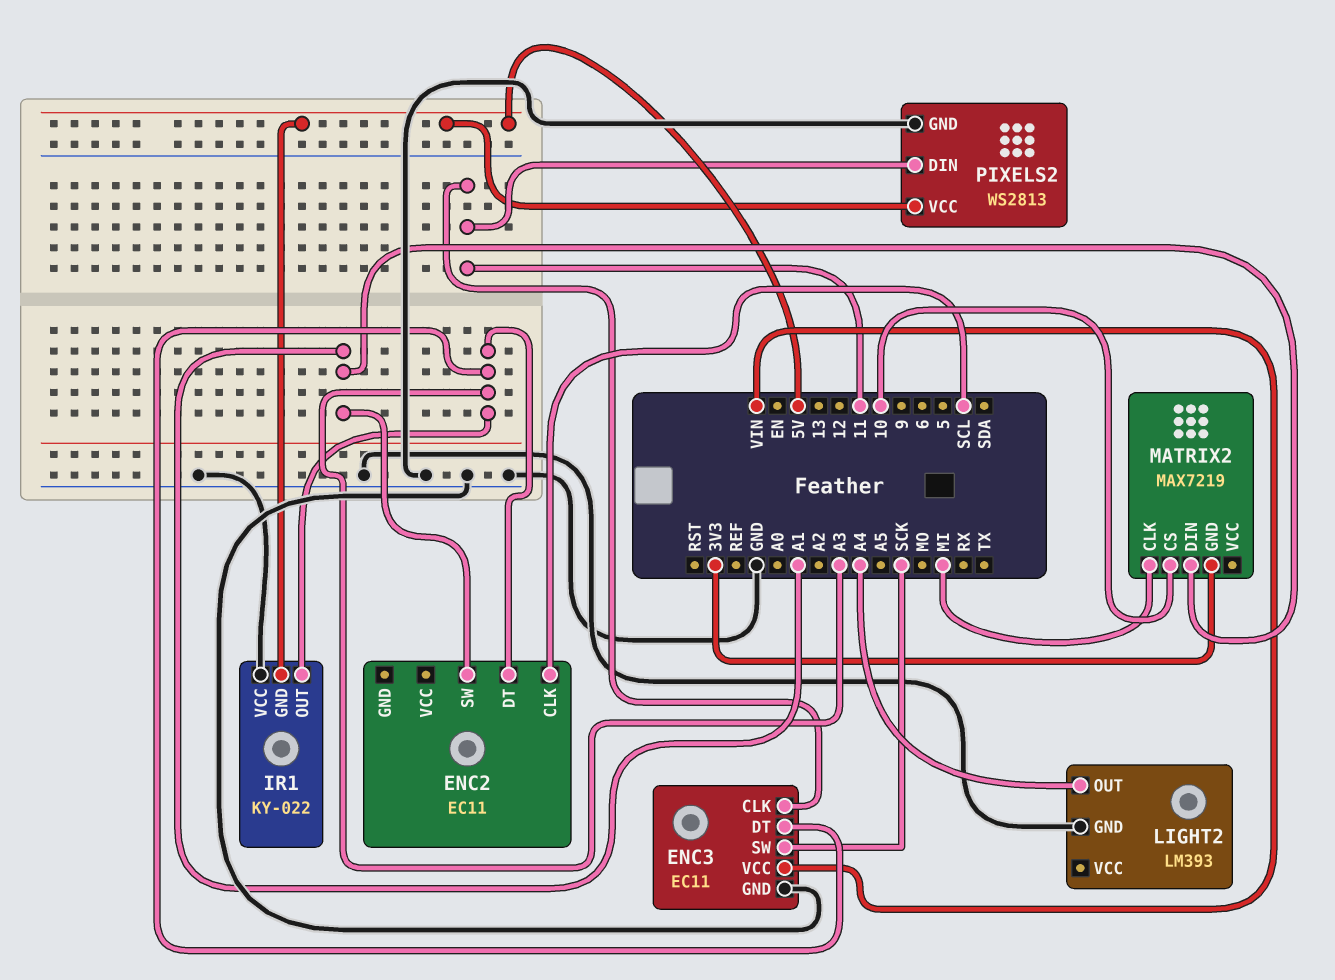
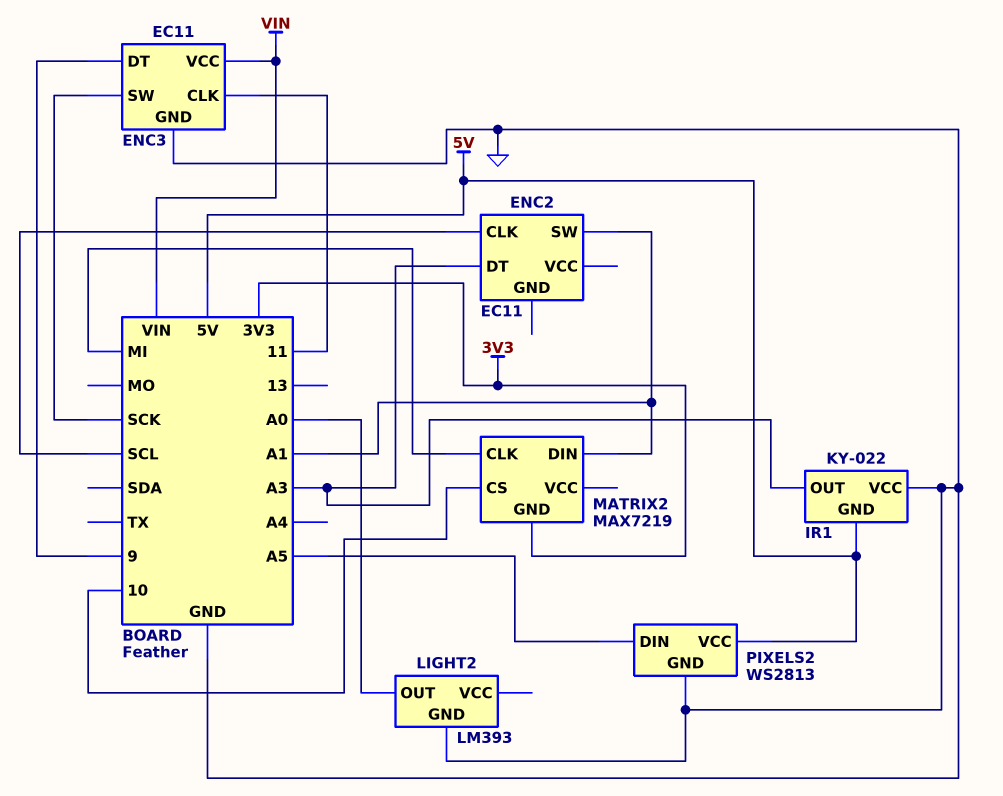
ENC3 pin DT: A3 -> 9
LIGHT2 pin OUT: A4 -> A0
PIXELS2 pin DIN: 11 -> A5

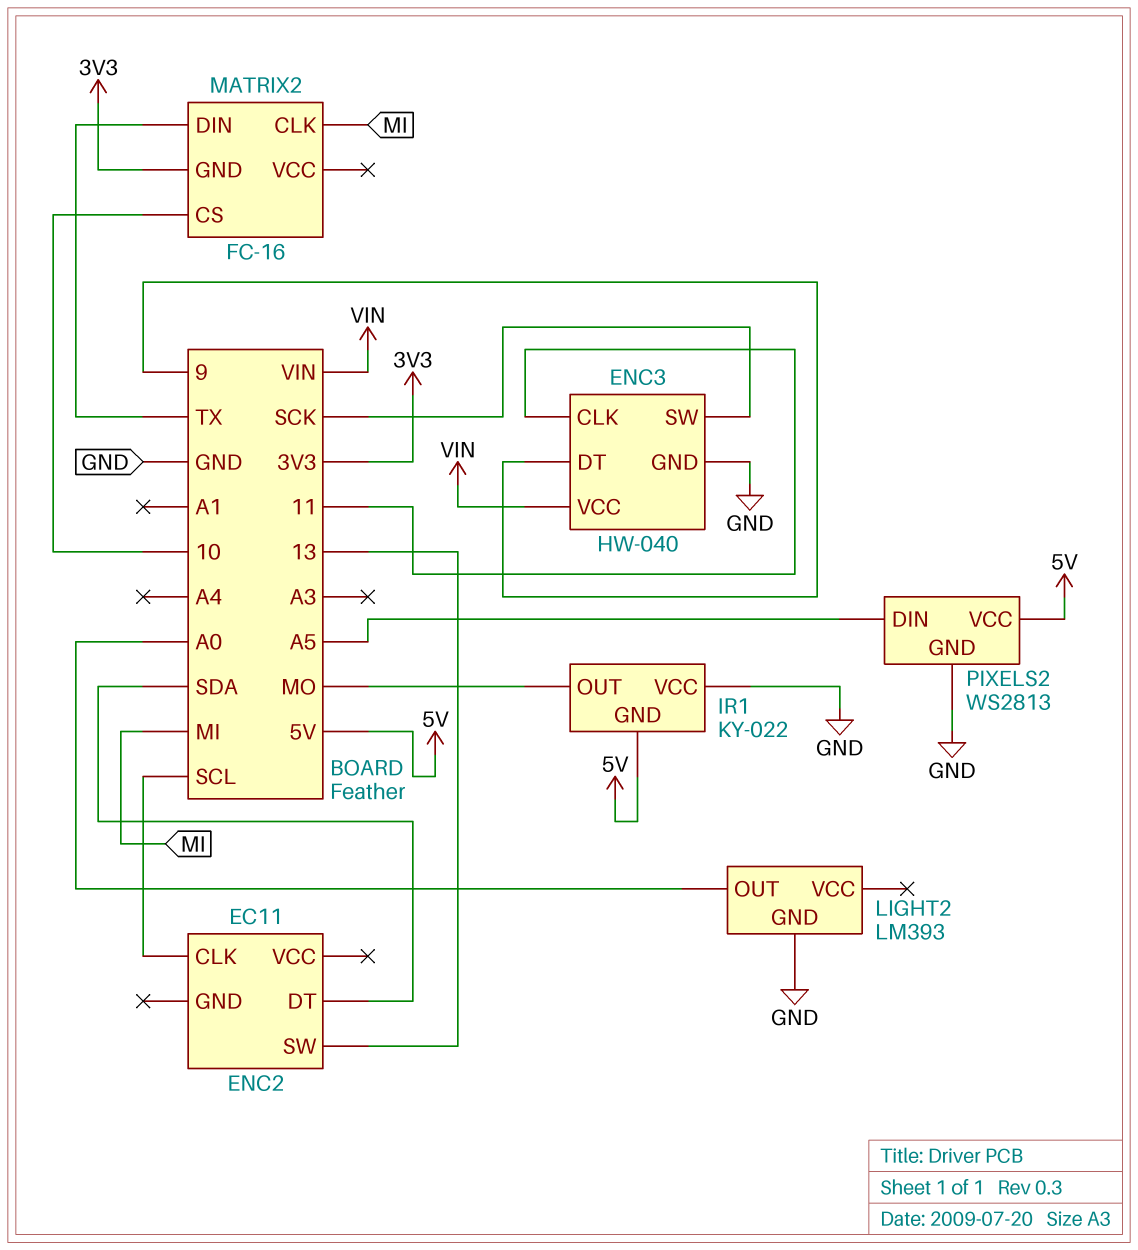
ENC2 pin DT: A3 -> SDA
ENC2 pin SW: A1 -> 13
ENC3: EC11 -> HW-040
IR1 pin OUT: A3 -> MO
MATRIX2: MAX7219 -> FC-16
MATRIX2 pin DIN: A1 -> TX

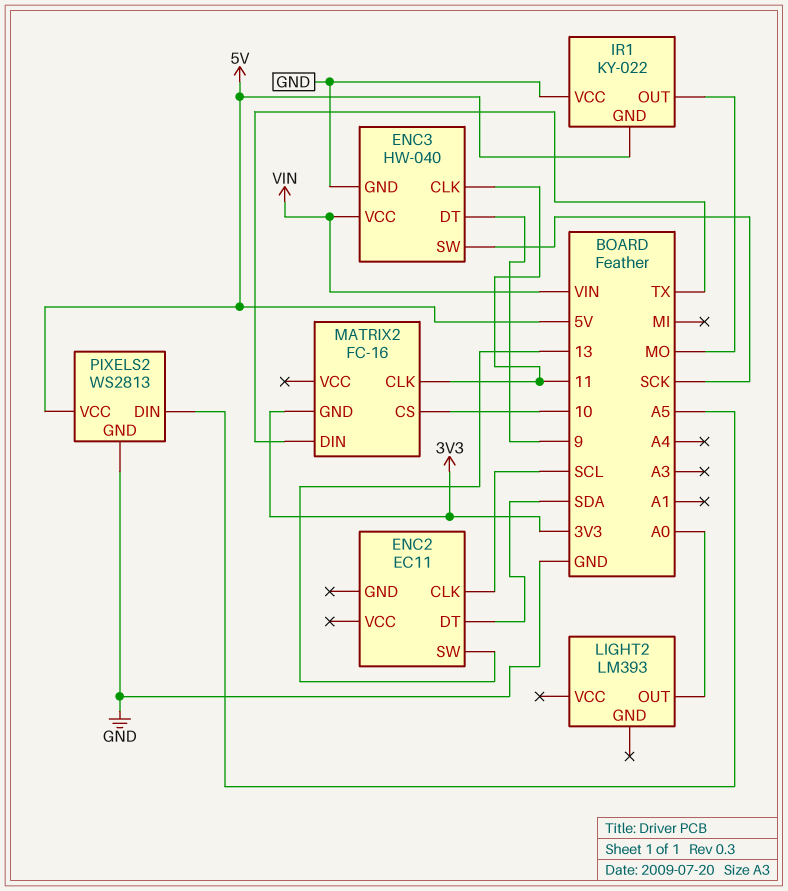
LIGHT2 pin GND: GND -> none
MATRIX2 pin CLK: MI -> 11

